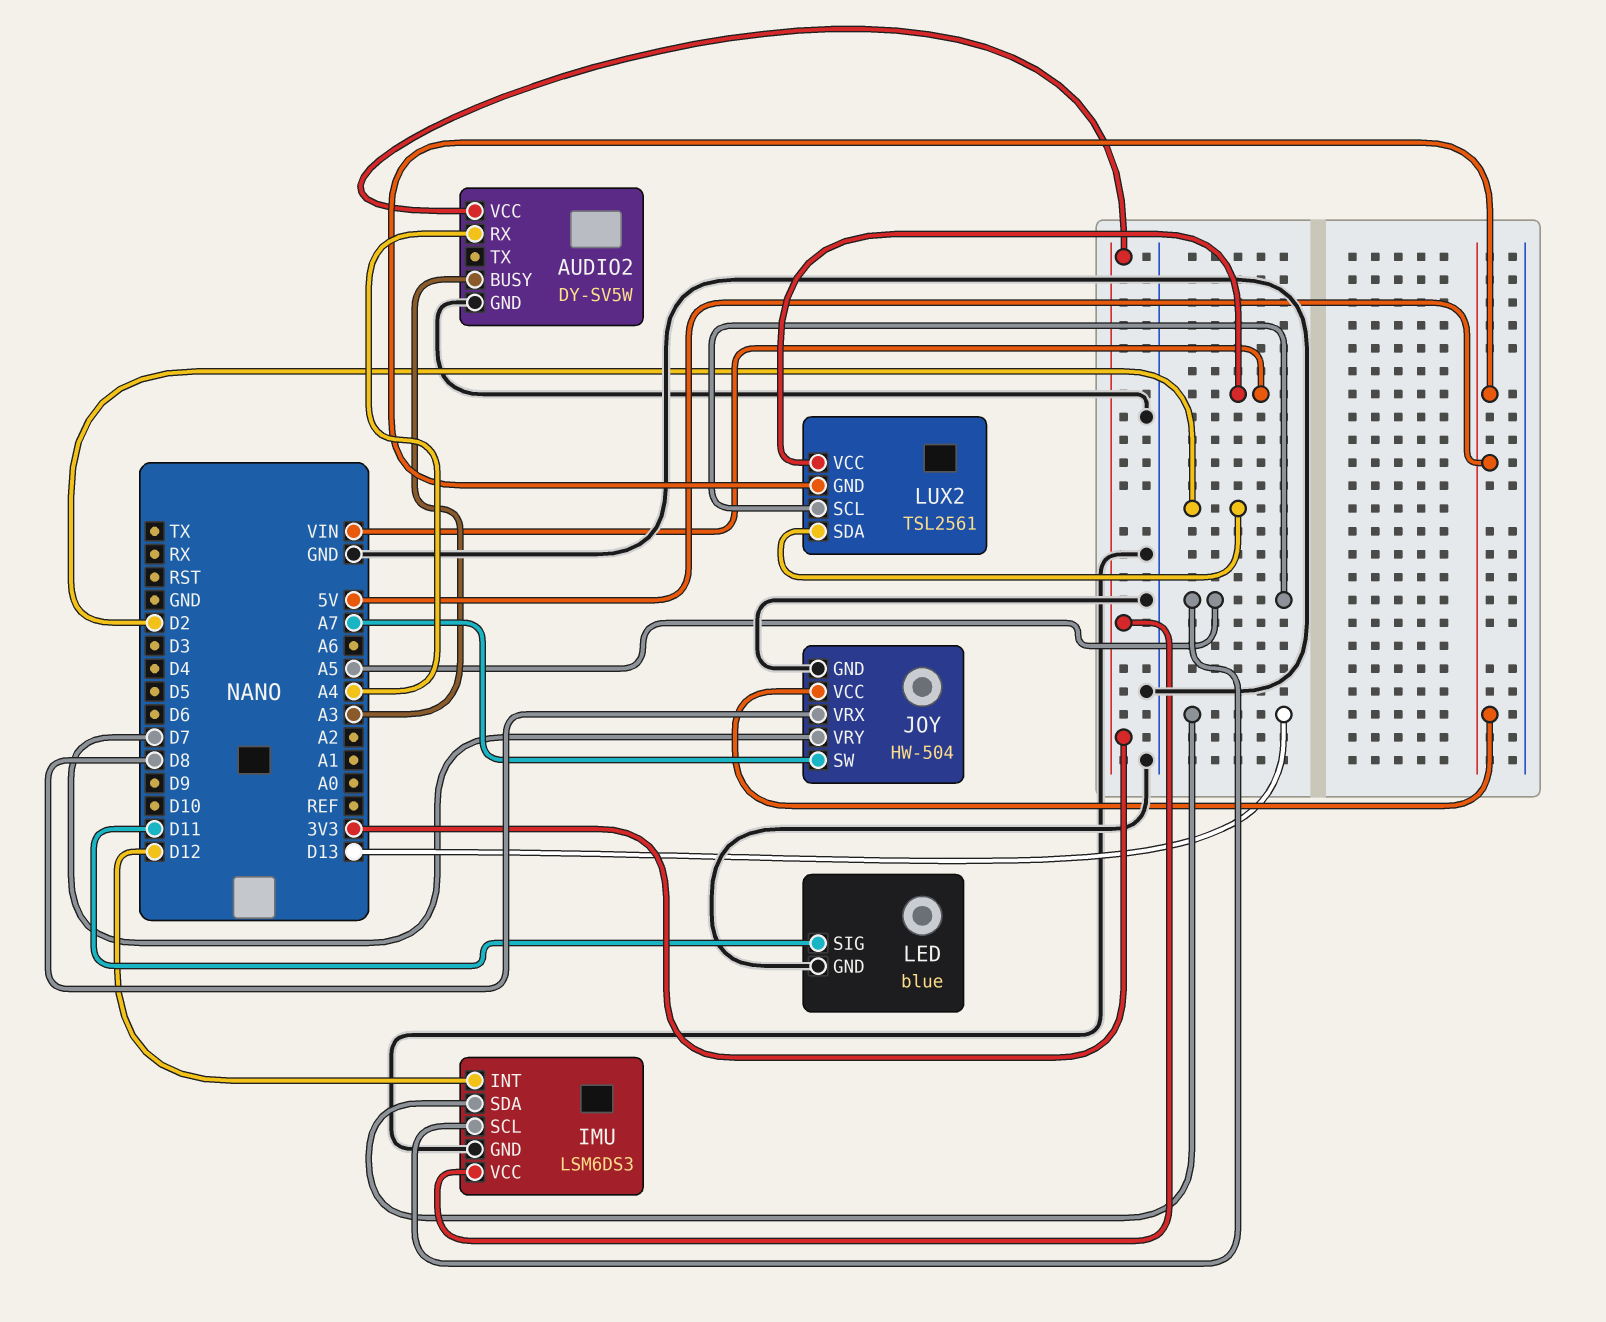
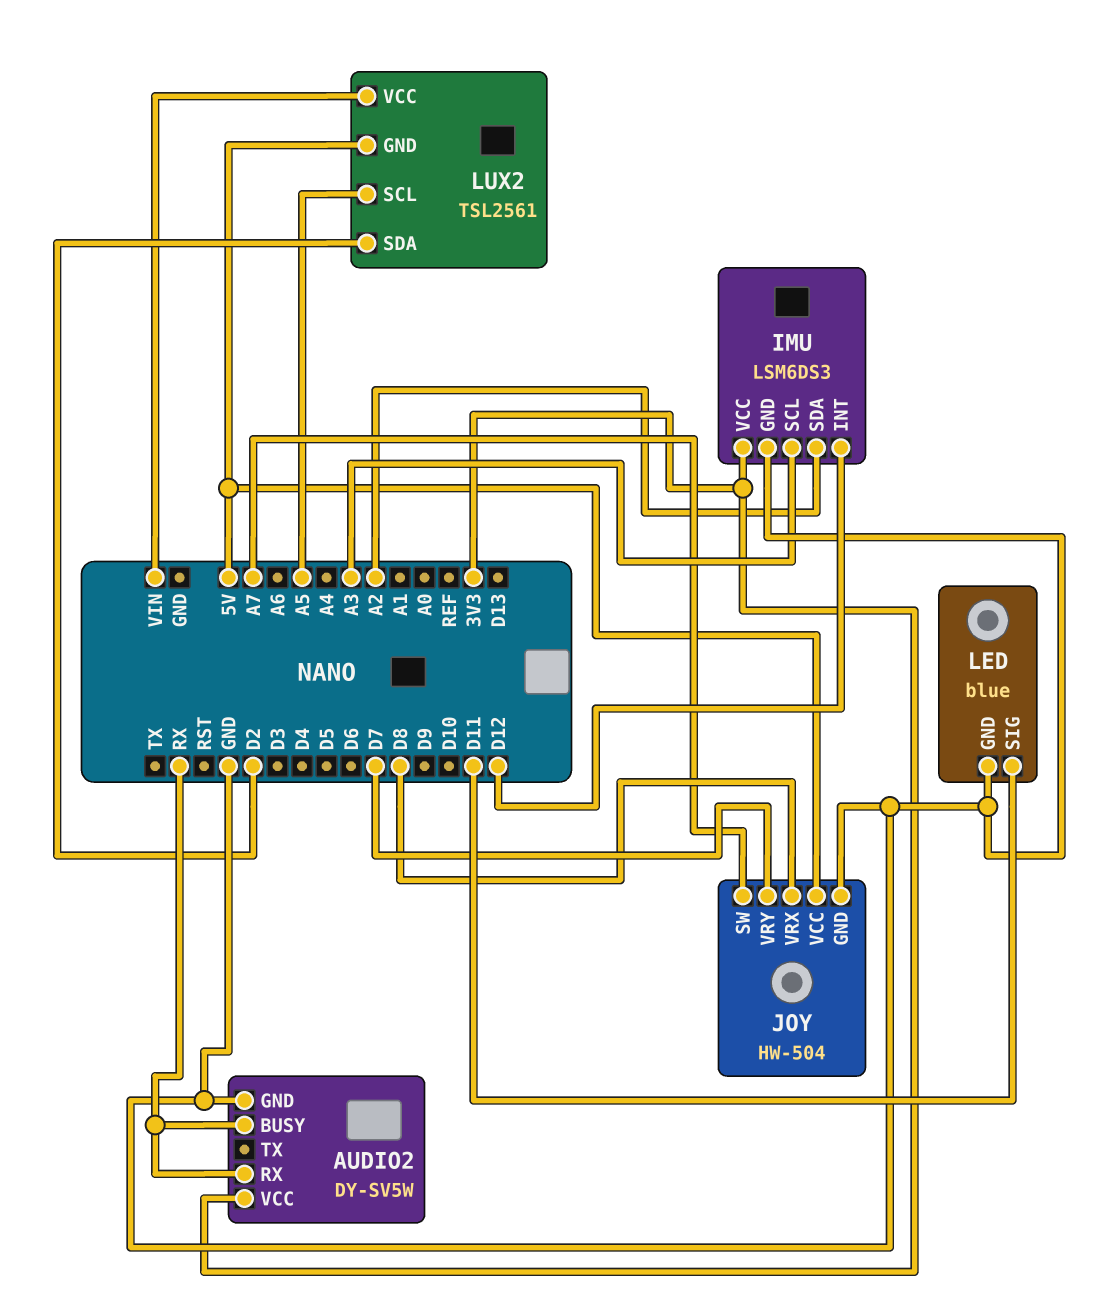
AUDIO2 pin BUSY: A3 -> RX
AUDIO2 pin RX: A4 -> RX
IMU pin SCL: A5 -> A3
IMU pin SDA: D13 -> A2

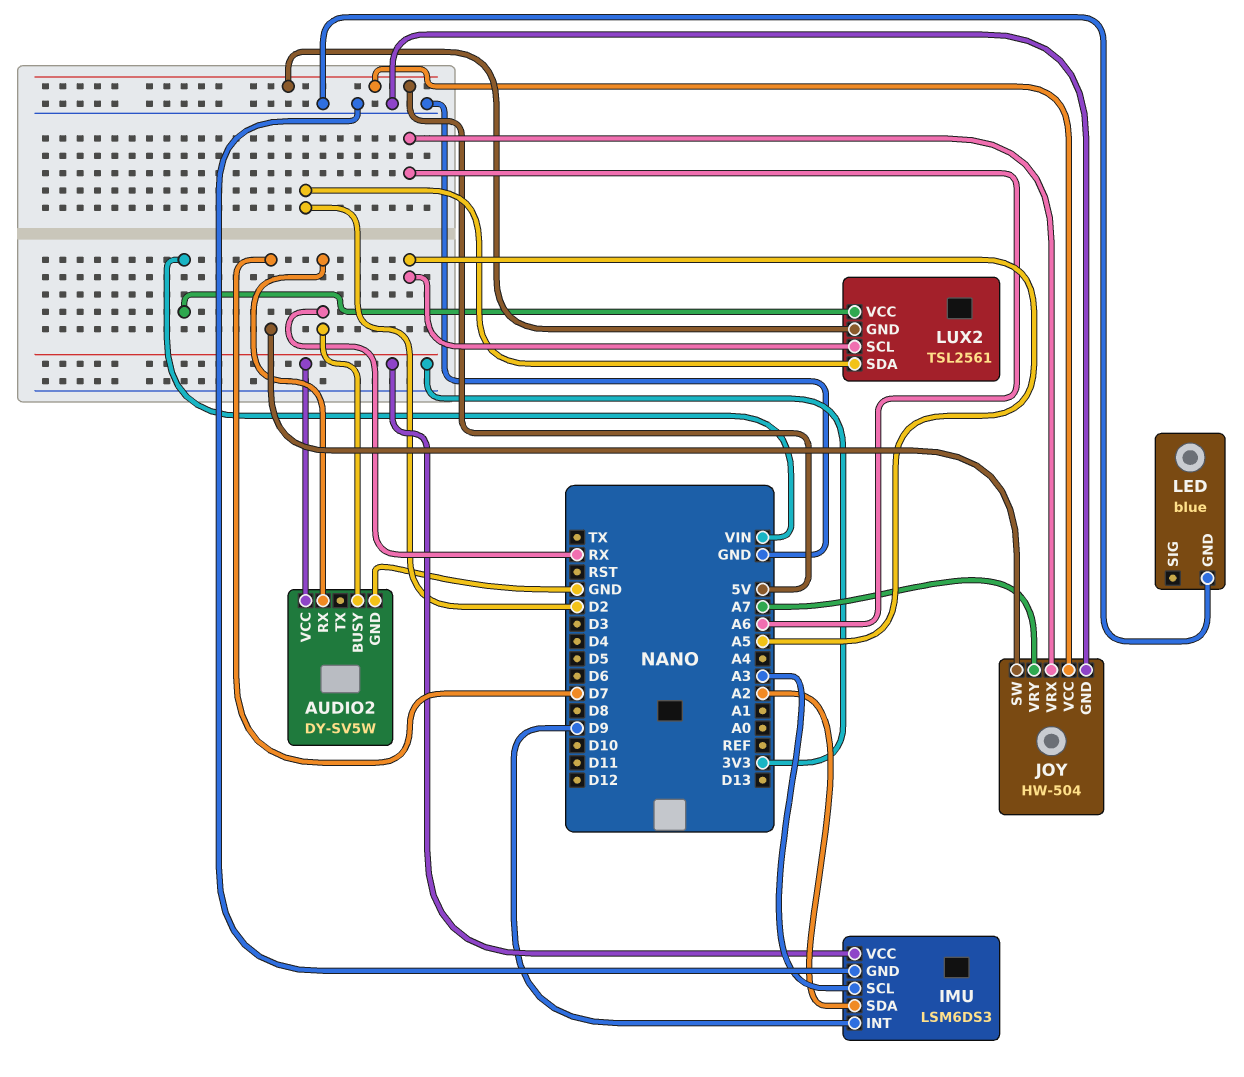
IMU pin INT: D12 -> D9
JOY pin SW: A7 -> D7
JOY pin VRX: D8 -> A6
JOY pin VRY: D7 -> A7
LED pin SIG: D11 -> none

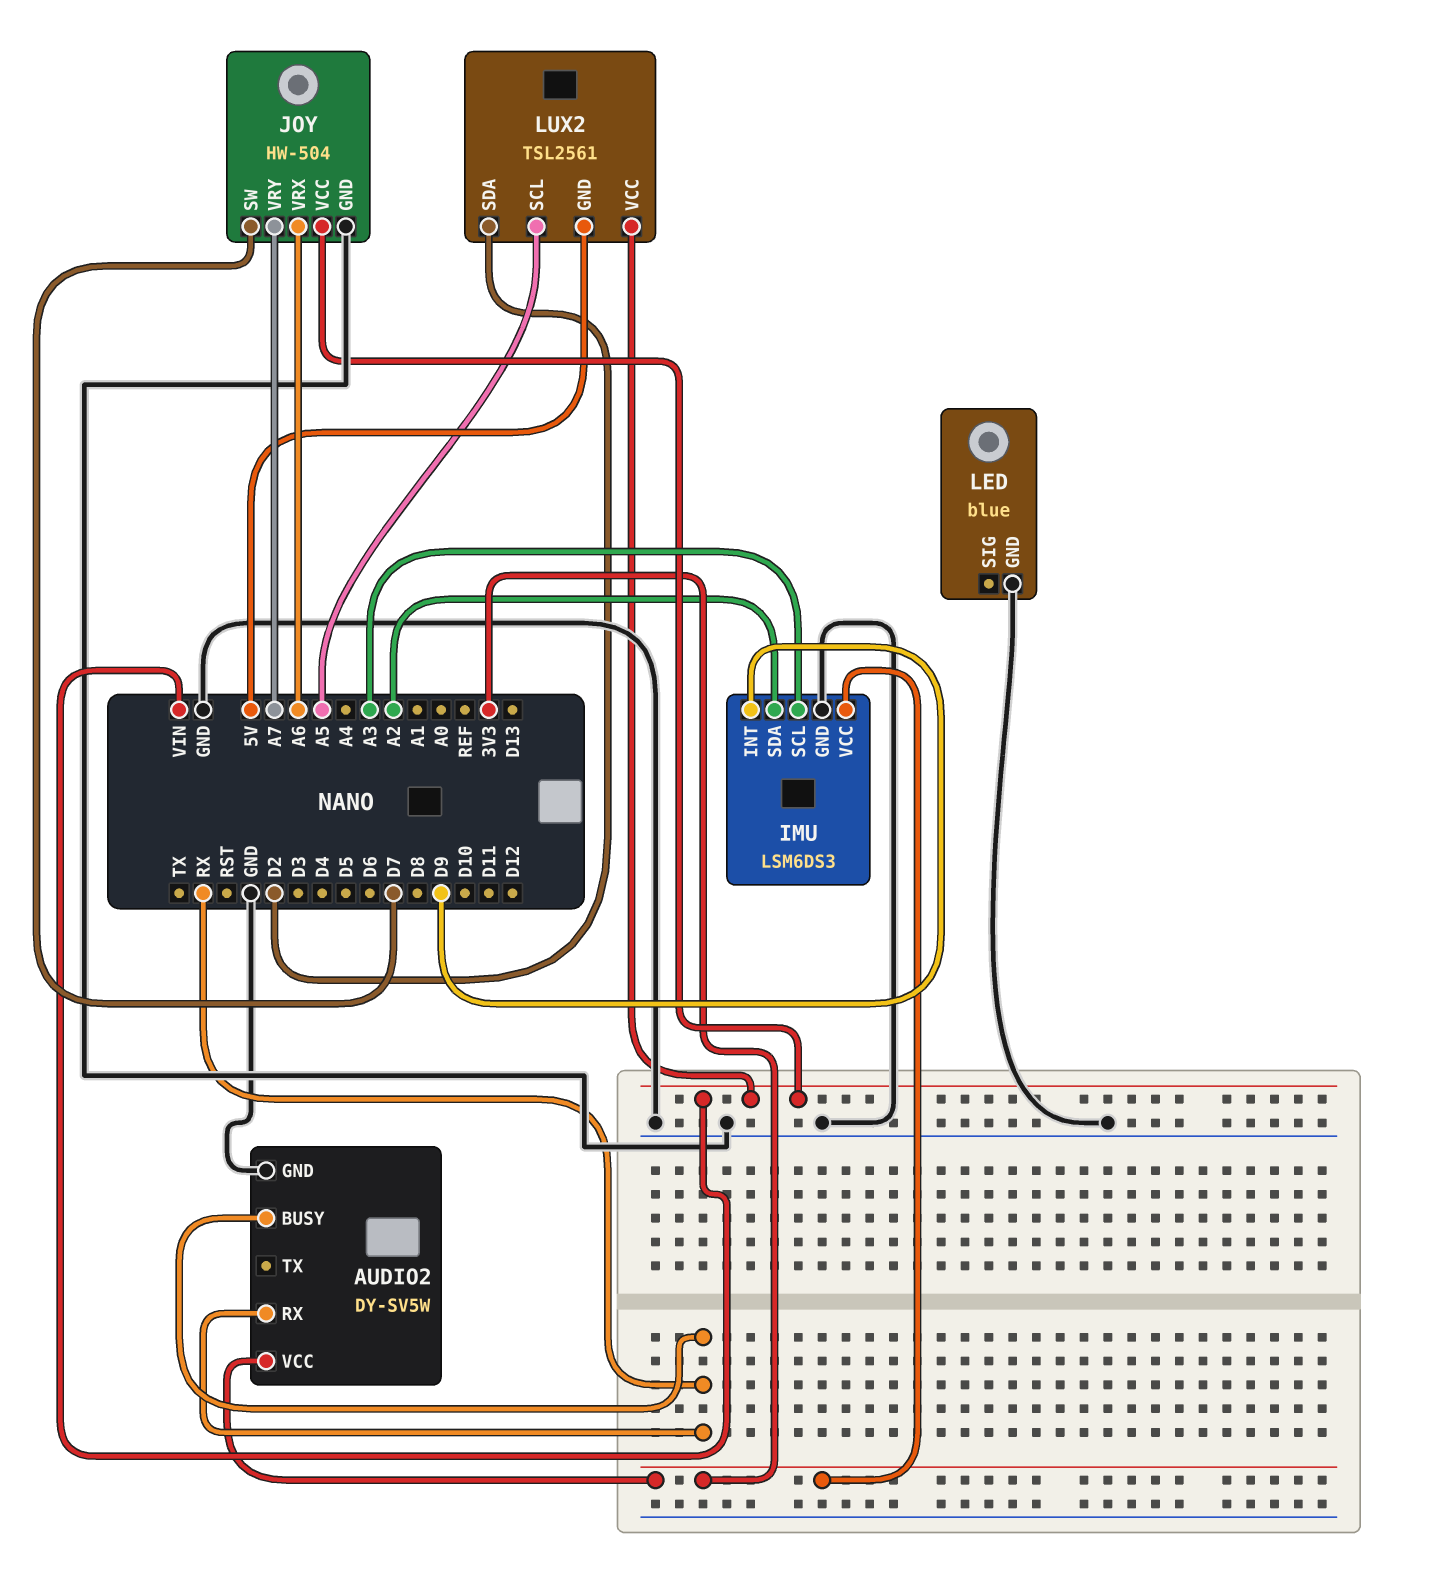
JOY pin VCC: 5V -> VIN

